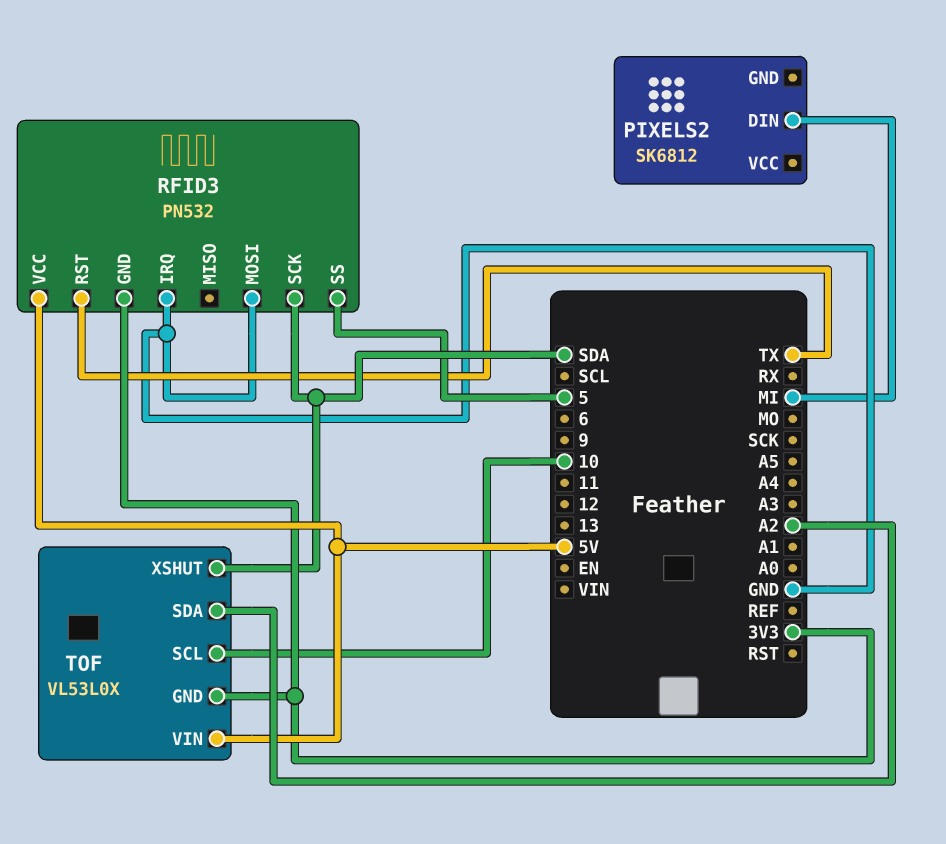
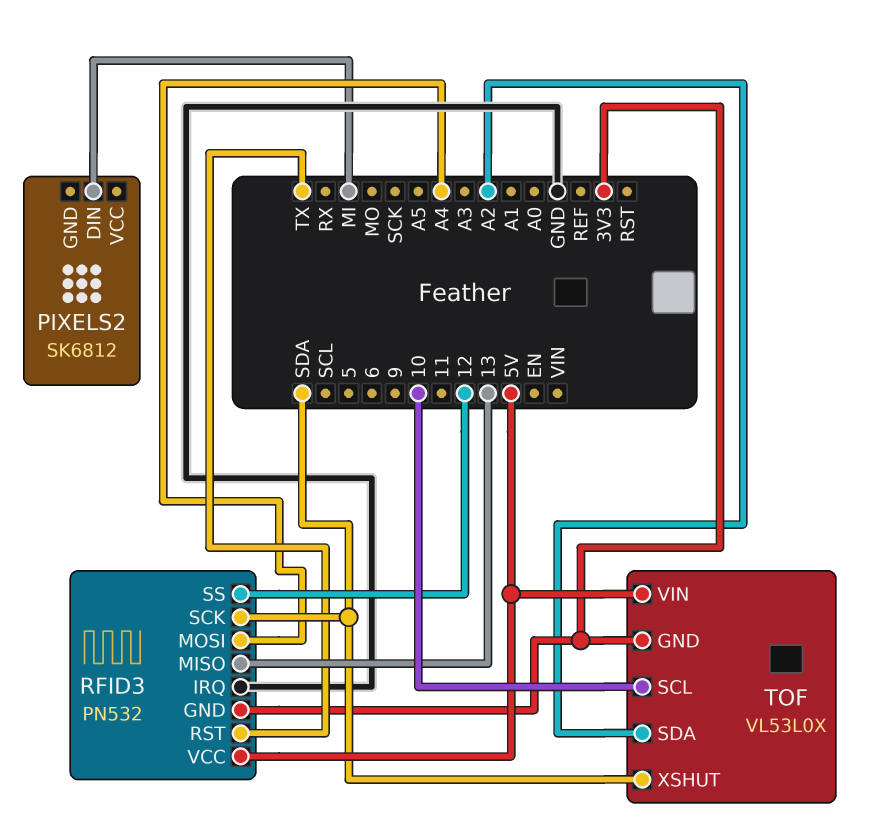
RFID3 pin MISO: none -> 13
RFID3 pin MOSI: GND -> A4
RFID3 pin SS: 5 -> 12

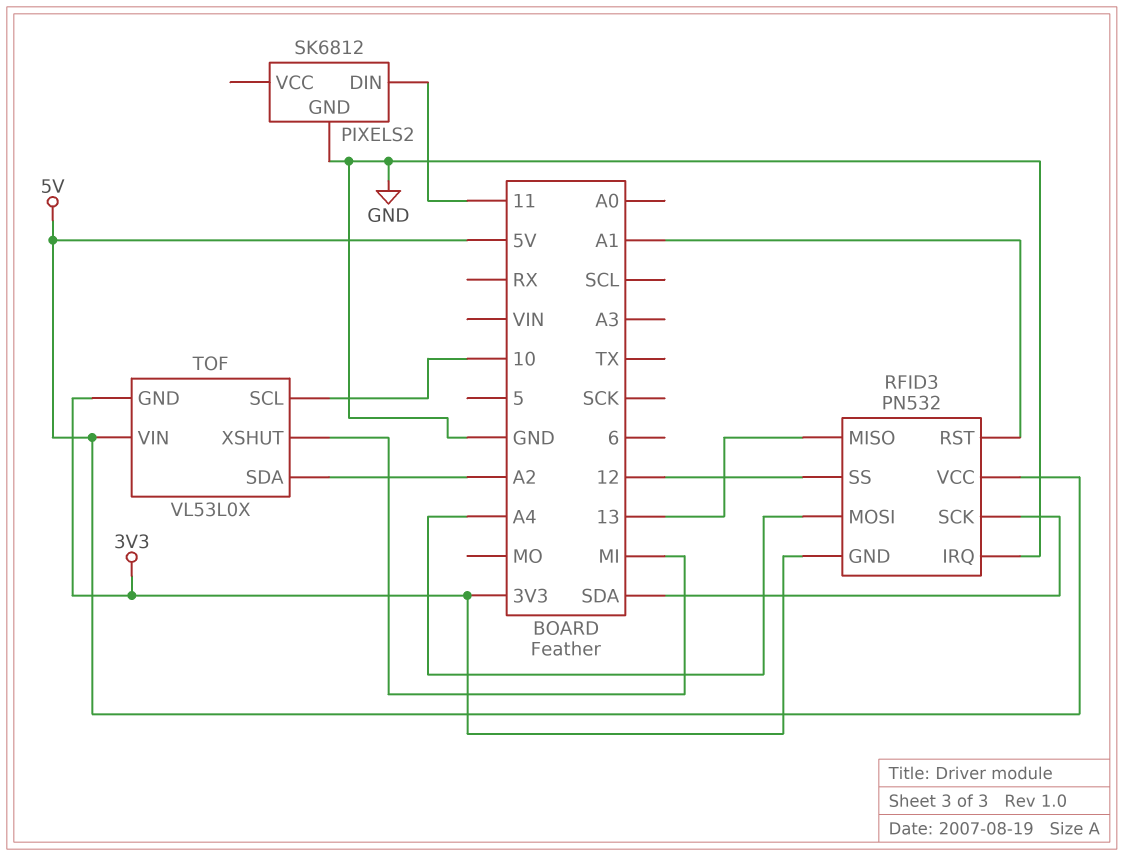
PIXELS2 pin DIN: MI -> 11
PIXELS2 pin GND: none -> GND
RFID3 pin RST: TX -> A1
TOF pin XSHUT: SDA -> MI

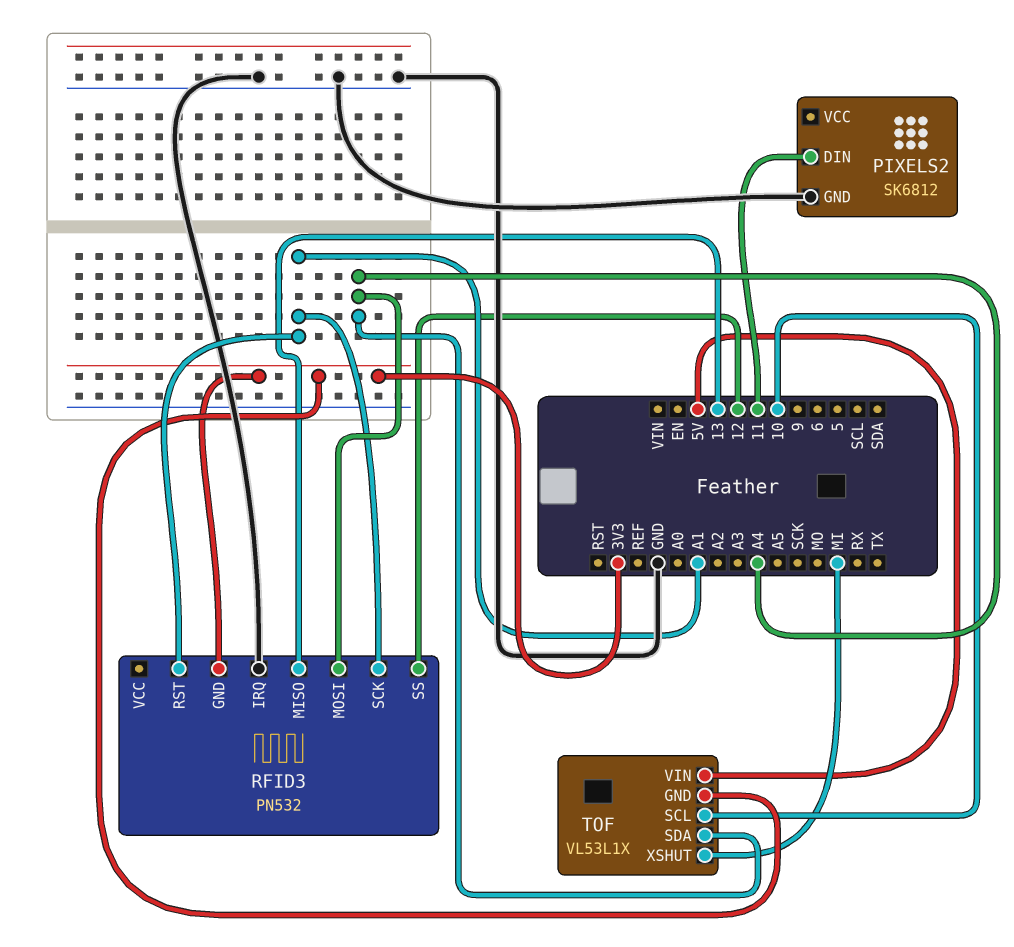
RFID3 pin SCK: SDA -> A1
RFID3 pin VCC: 5V -> none
TOF: VL53L0X -> VL53L1X
TOF pin SDA: A2 -> A4

